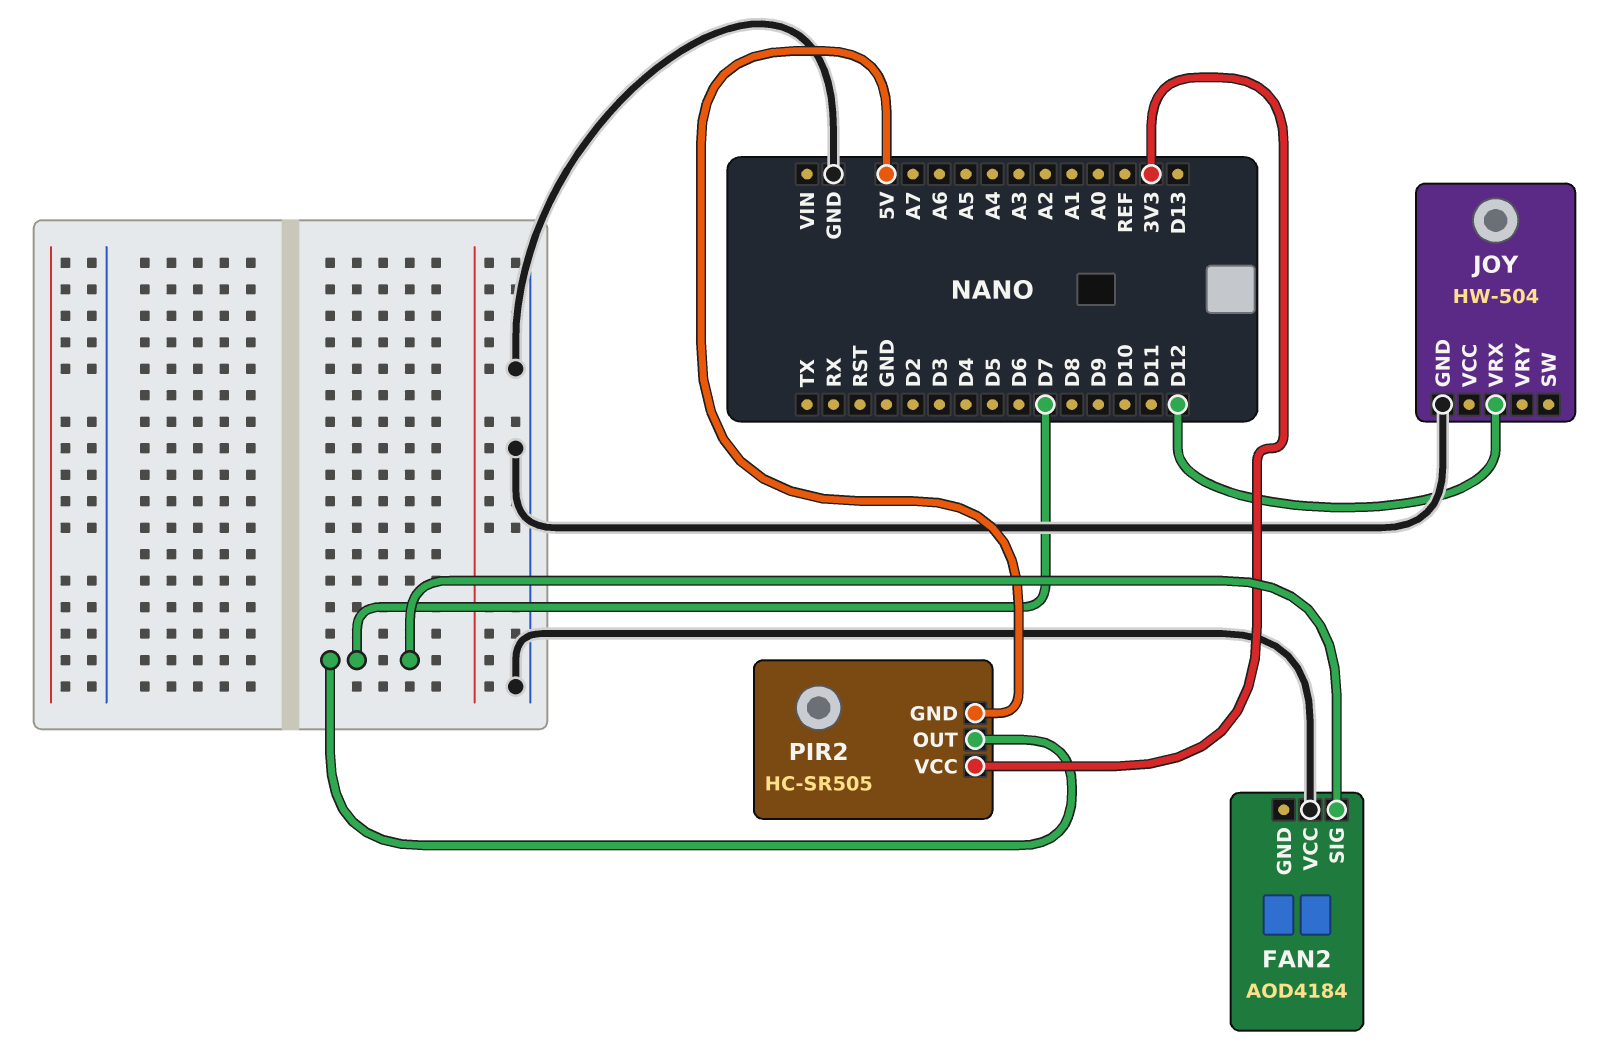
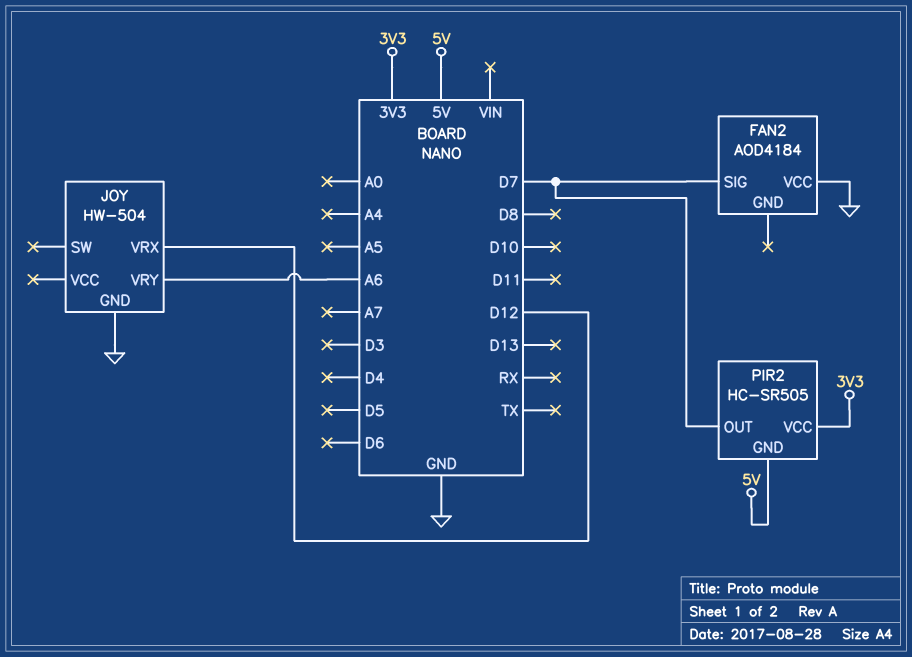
JOY pin VRY: none -> A6

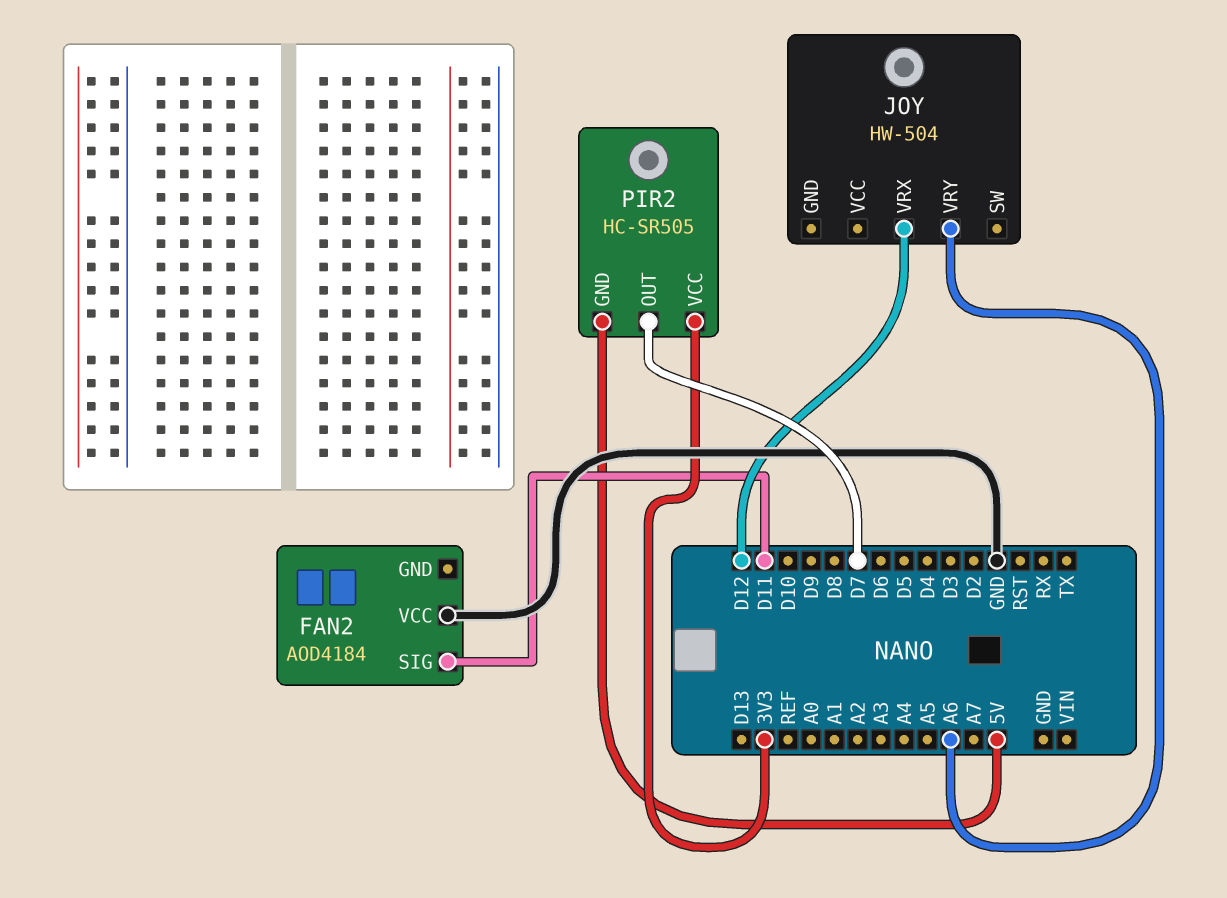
FAN2 pin SIG: D7 -> D11
JOY pin GND: GND -> none

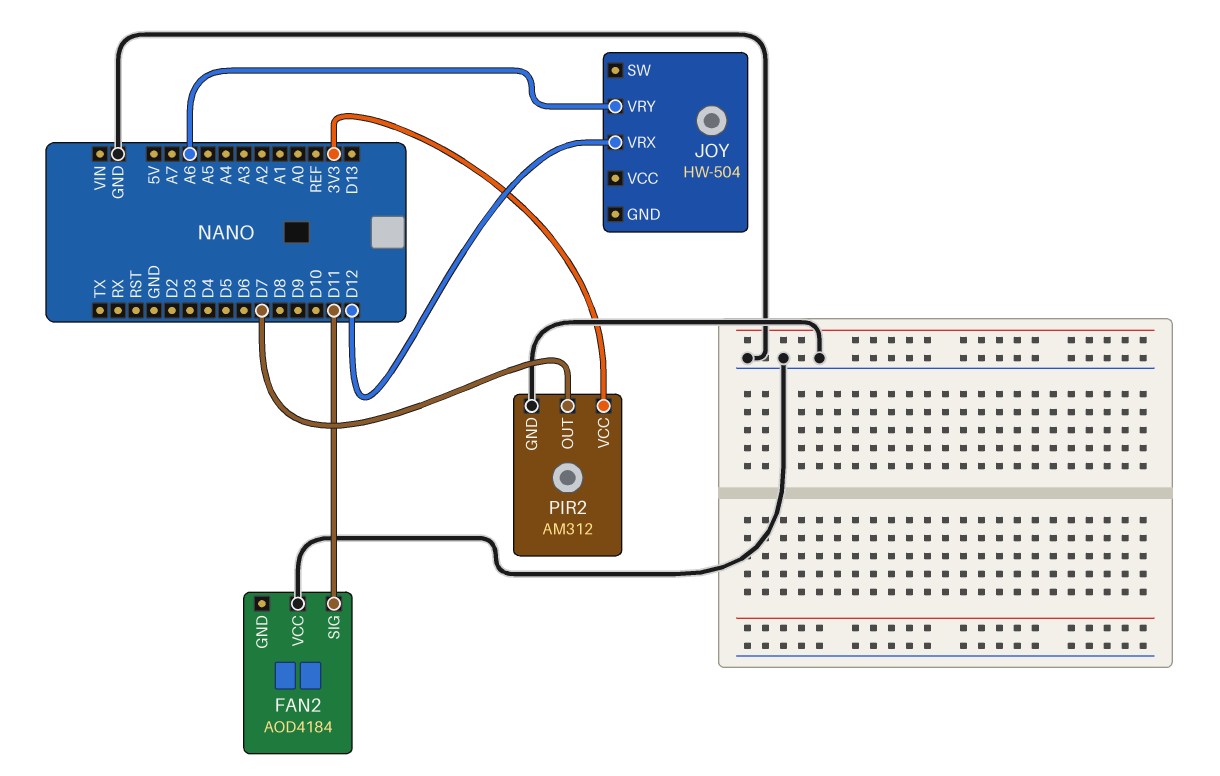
PIR2: HC-SR505 -> AM312
PIR2 pin GND: 5V -> GND

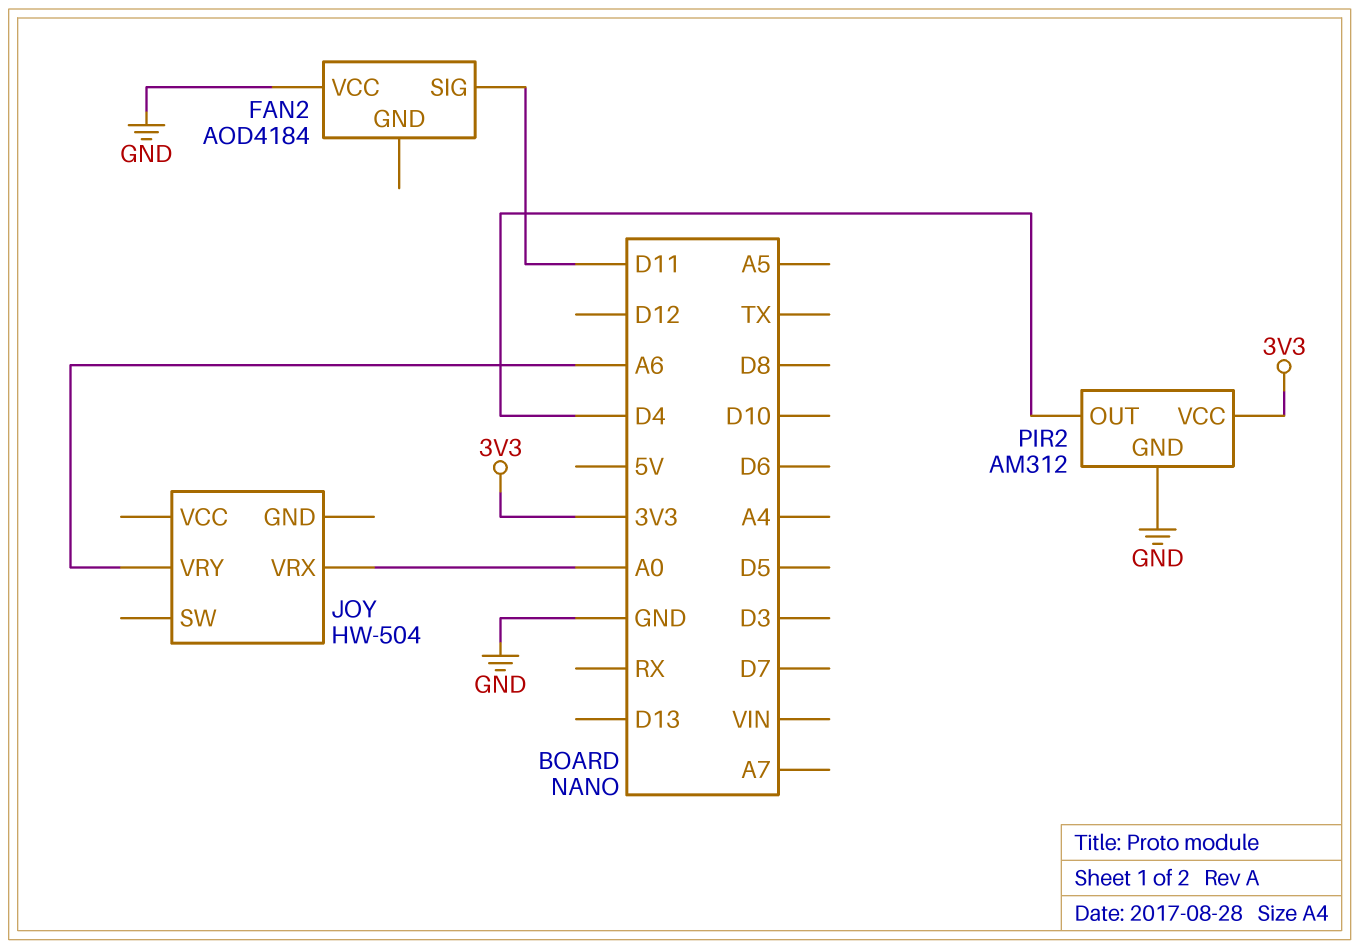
JOY pin VRX: D12 -> A0
PIR2 pin OUT: D7 -> D4

